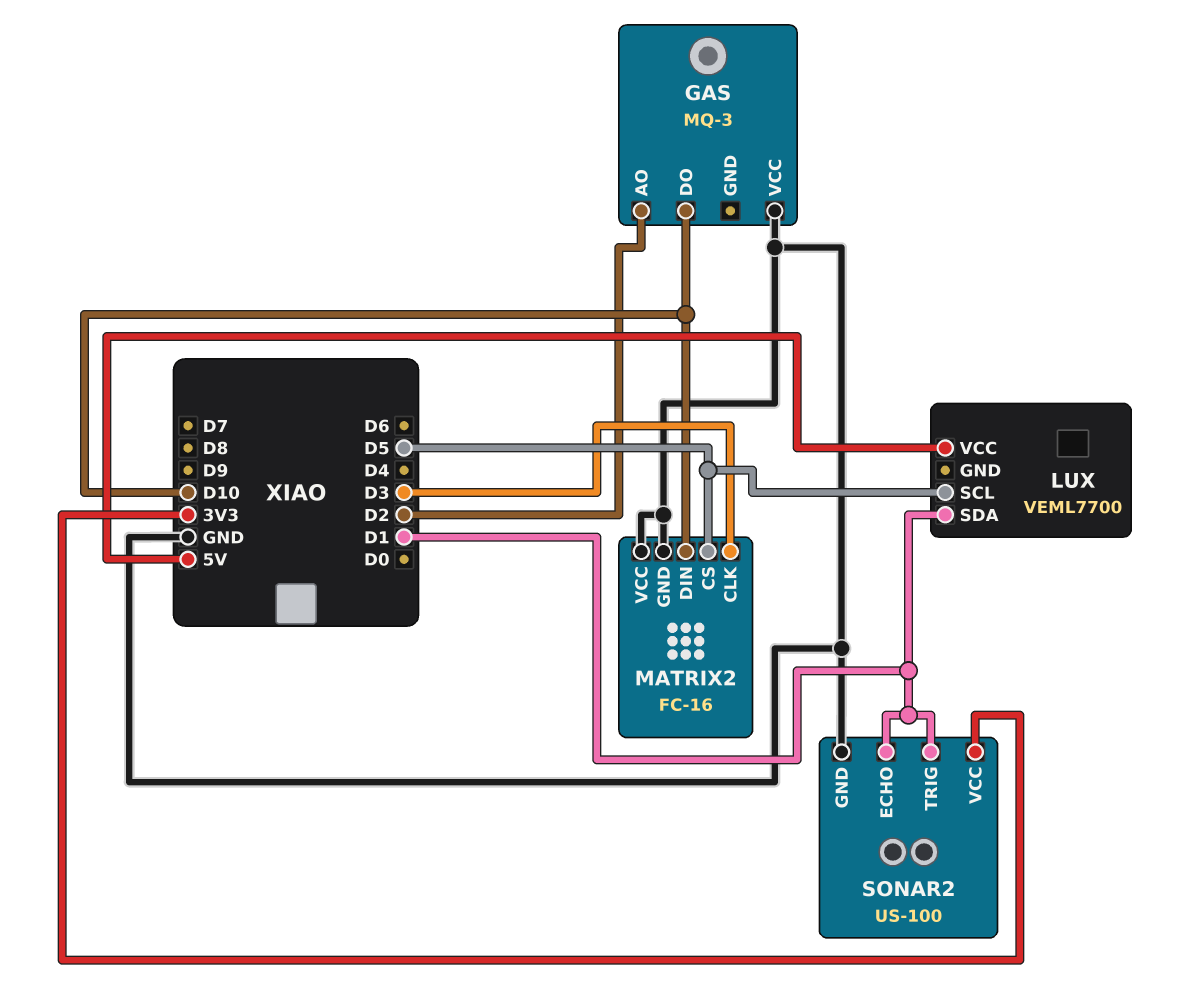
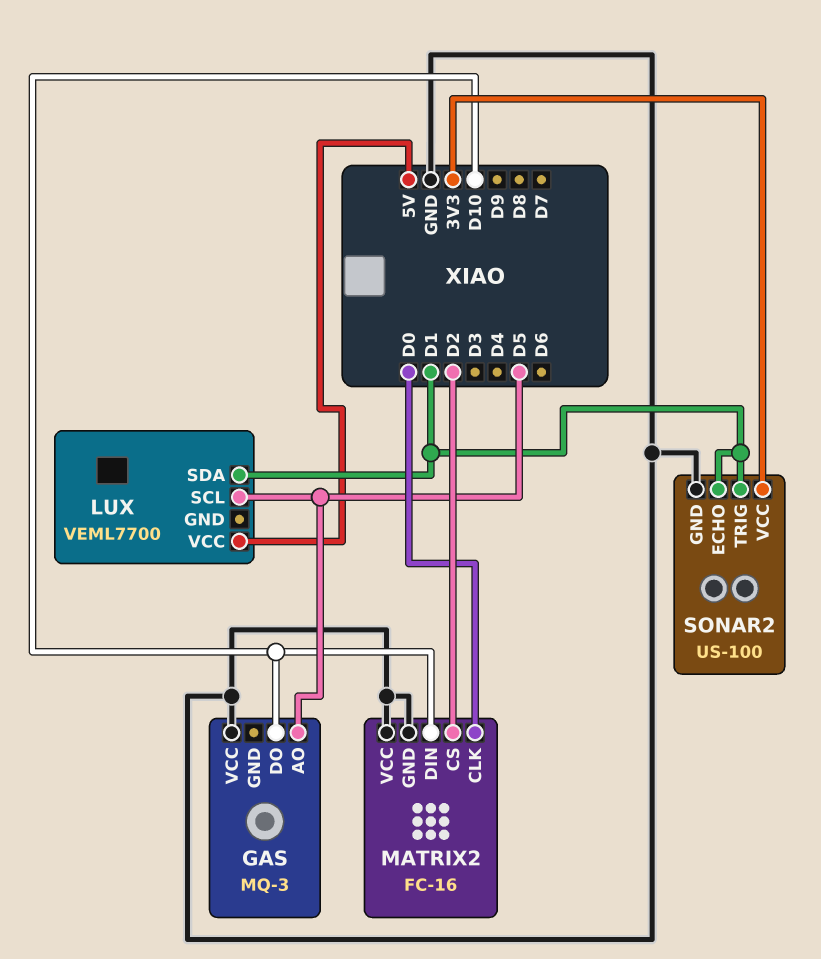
GAS pin AO: D2 -> D5
MATRIX2 pin CLK: D3 -> D0
MATRIX2 pin CS: D5 -> D2

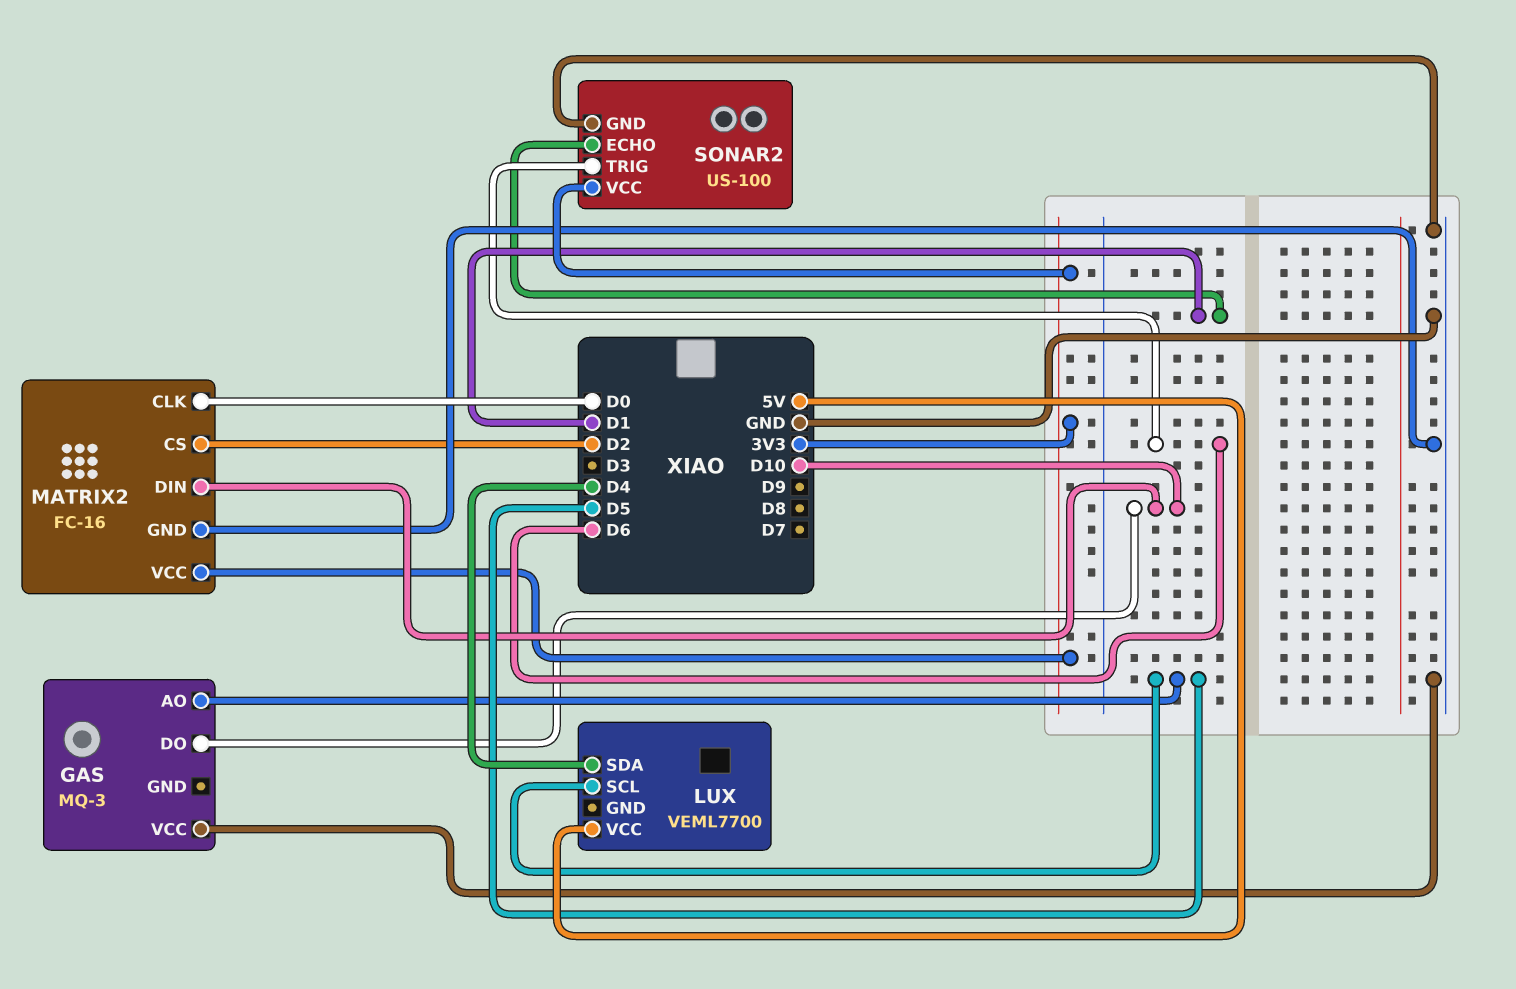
LUX pin SDA: D1 -> D4
MATRIX2 pin VCC: GND -> 3V3
SONAR2 pin TRIG: D1 -> D6

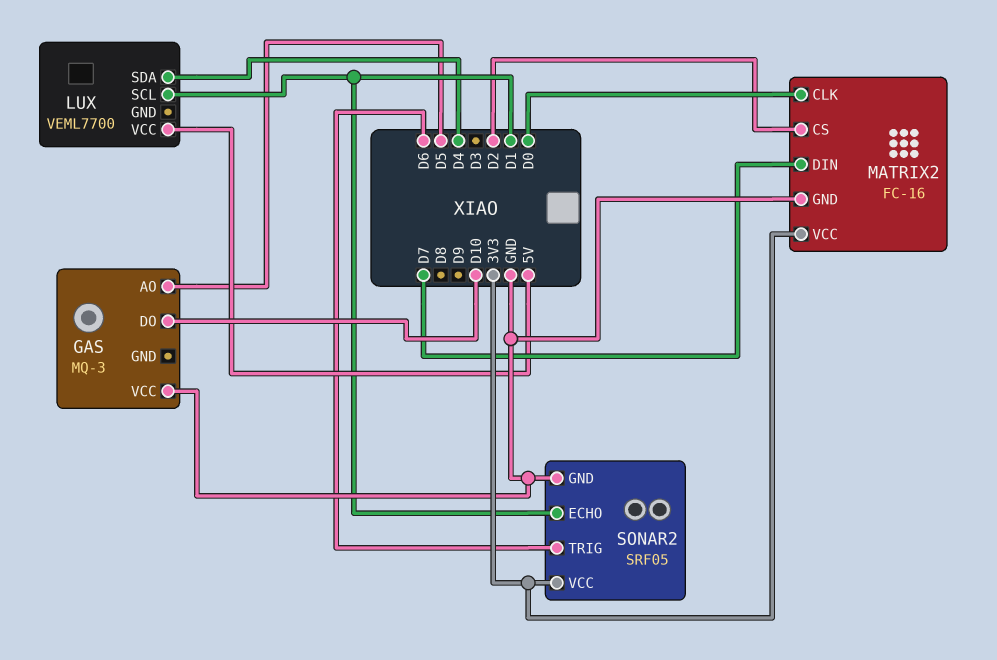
LUX pin SCL: D5 -> D1
MATRIX2 pin DIN: D10 -> D7
SONAR2: US-100 -> SRF05

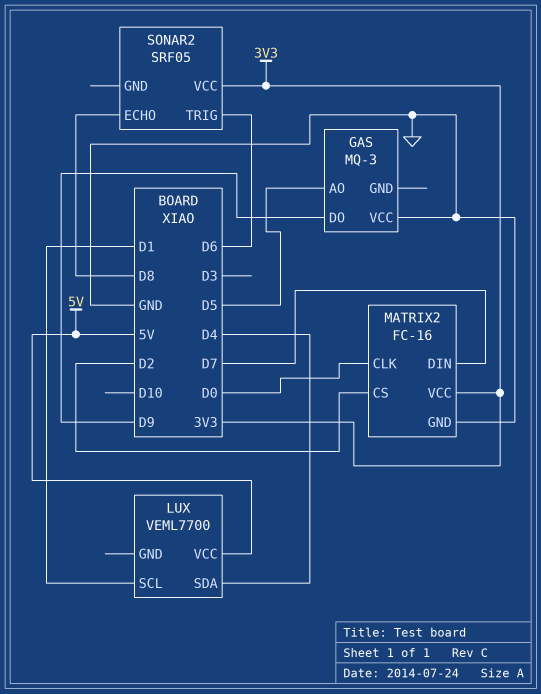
GAS pin DO: D10 -> D9
SONAR2 pin ECHO: D1 -> D8
SONAR2 pin GND: GND -> none

